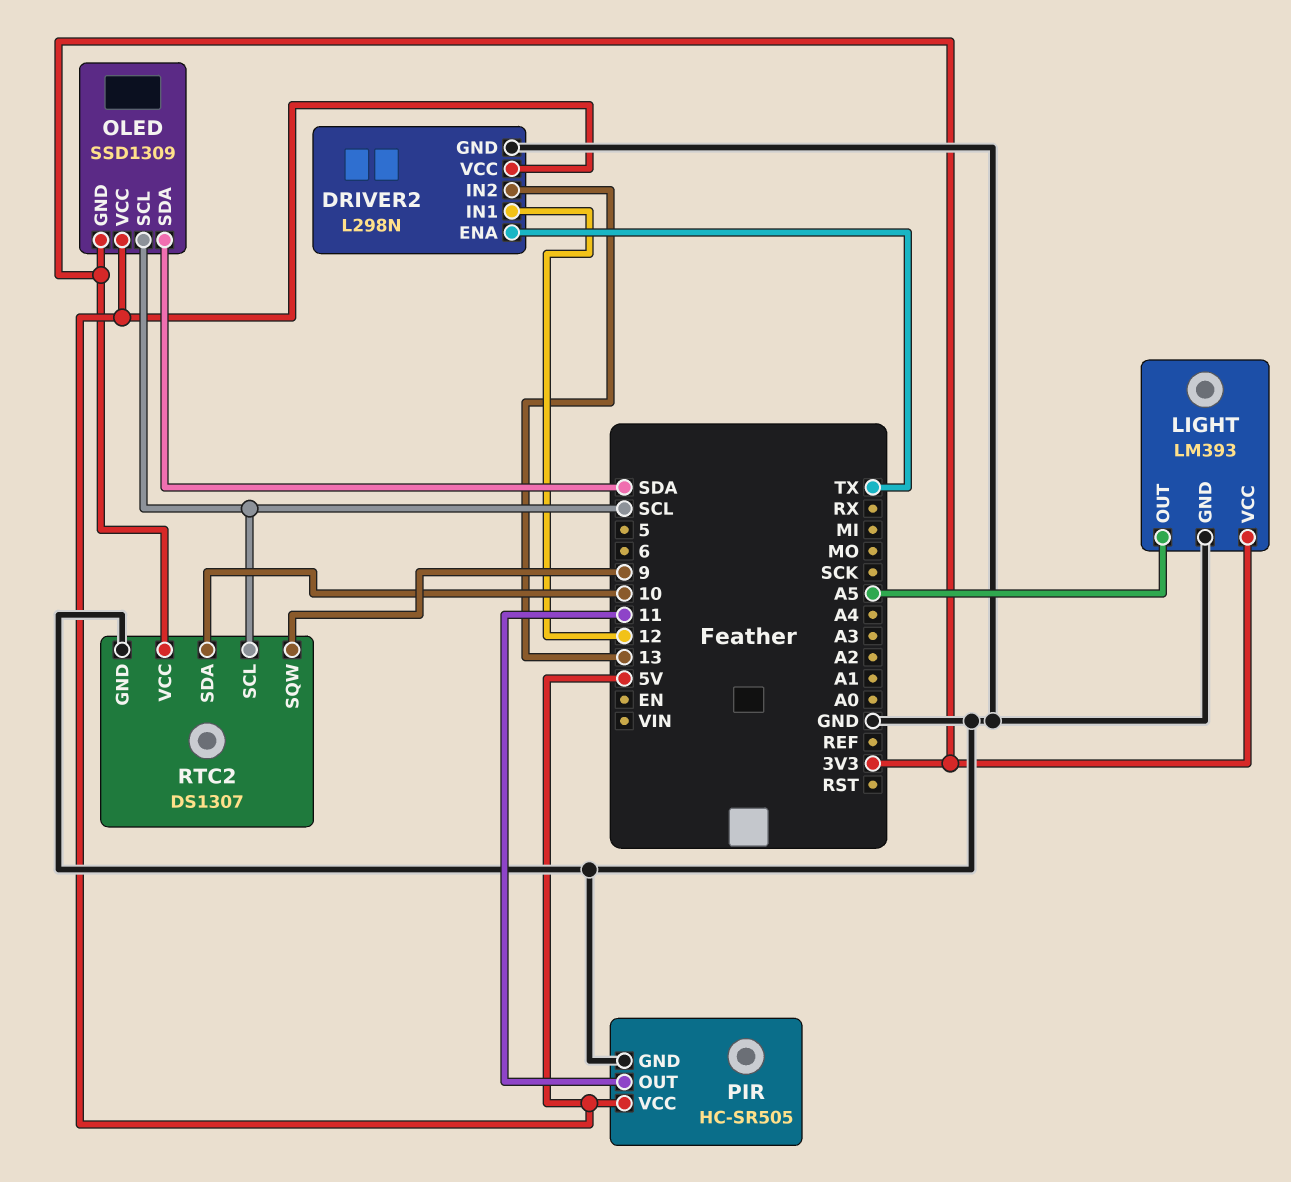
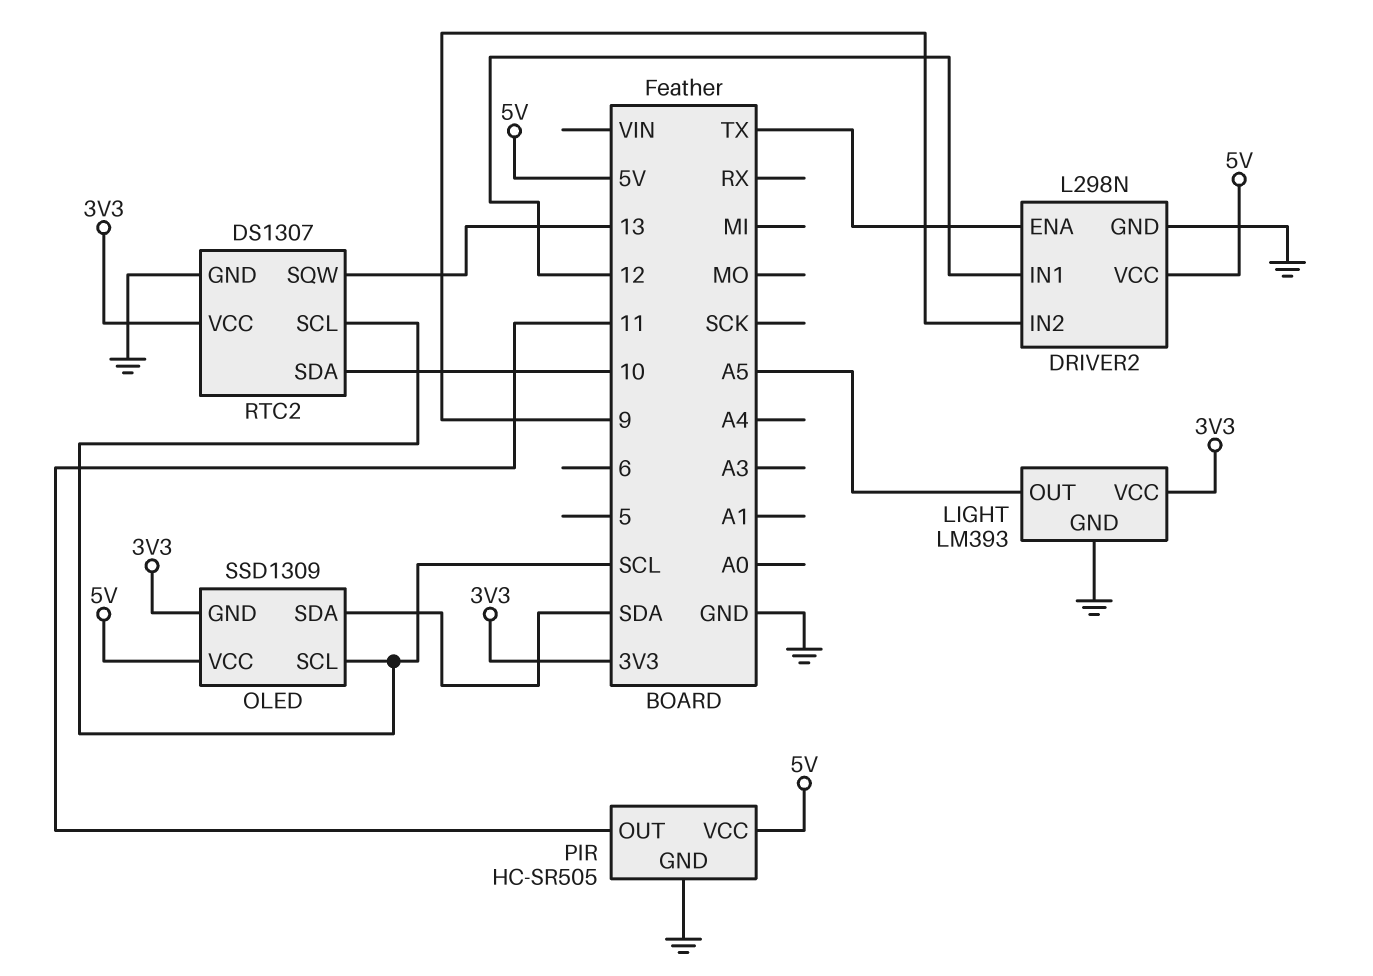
DRIVER2 pin IN2: 13 -> 9
RTC2 pin SQW: 9 -> 13

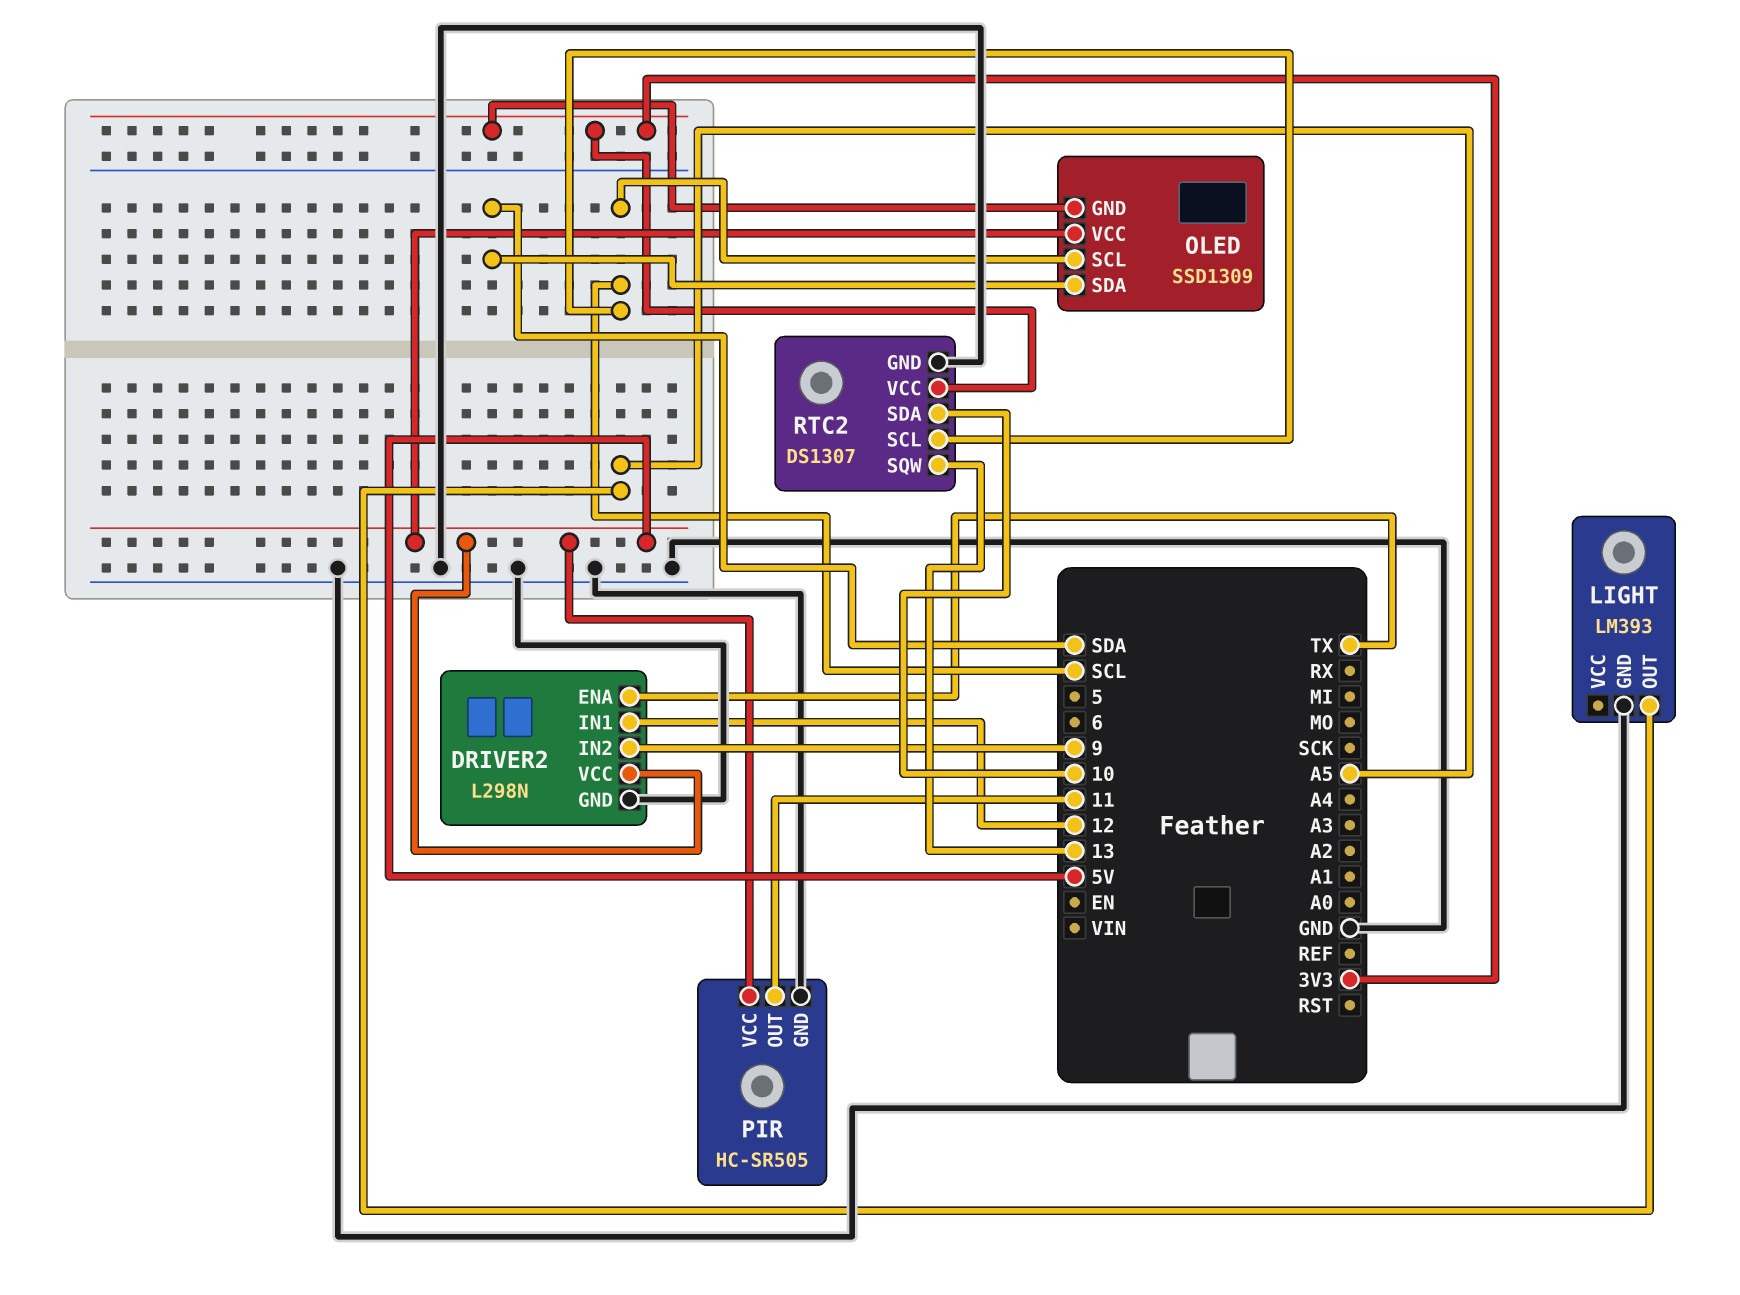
LIGHT pin VCC: 3V3 -> none

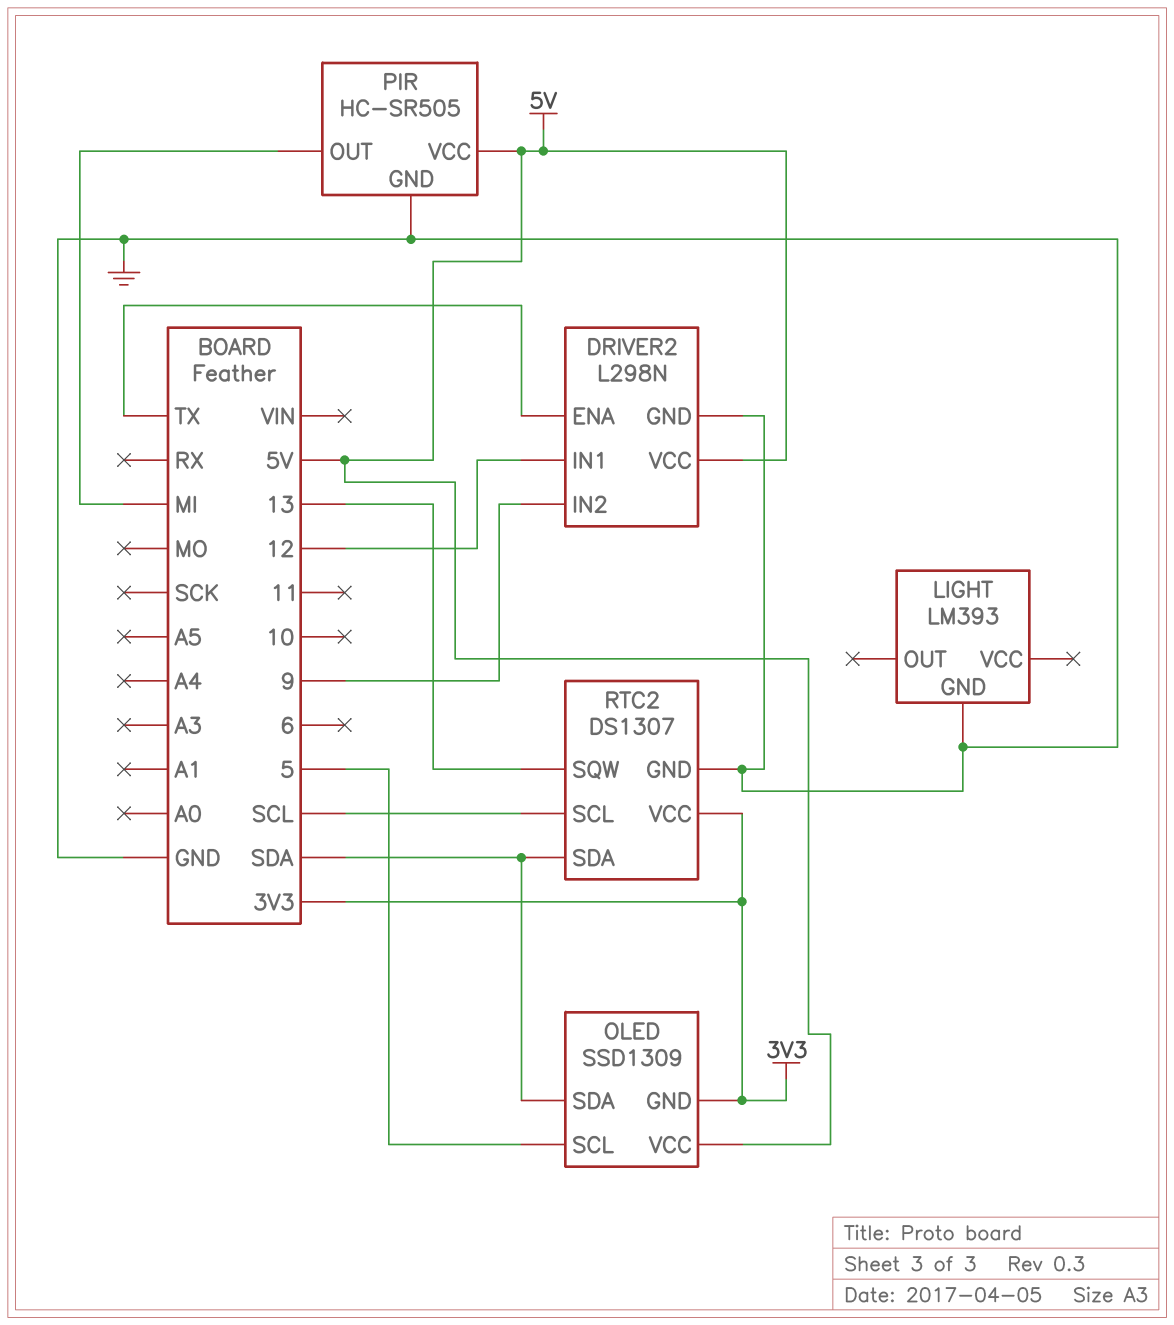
LIGHT pin OUT: A5 -> none
OLED pin SCL: SCL -> 5
PIR pin OUT: 11 -> MI
RTC2 pin SDA: 10 -> SDA

